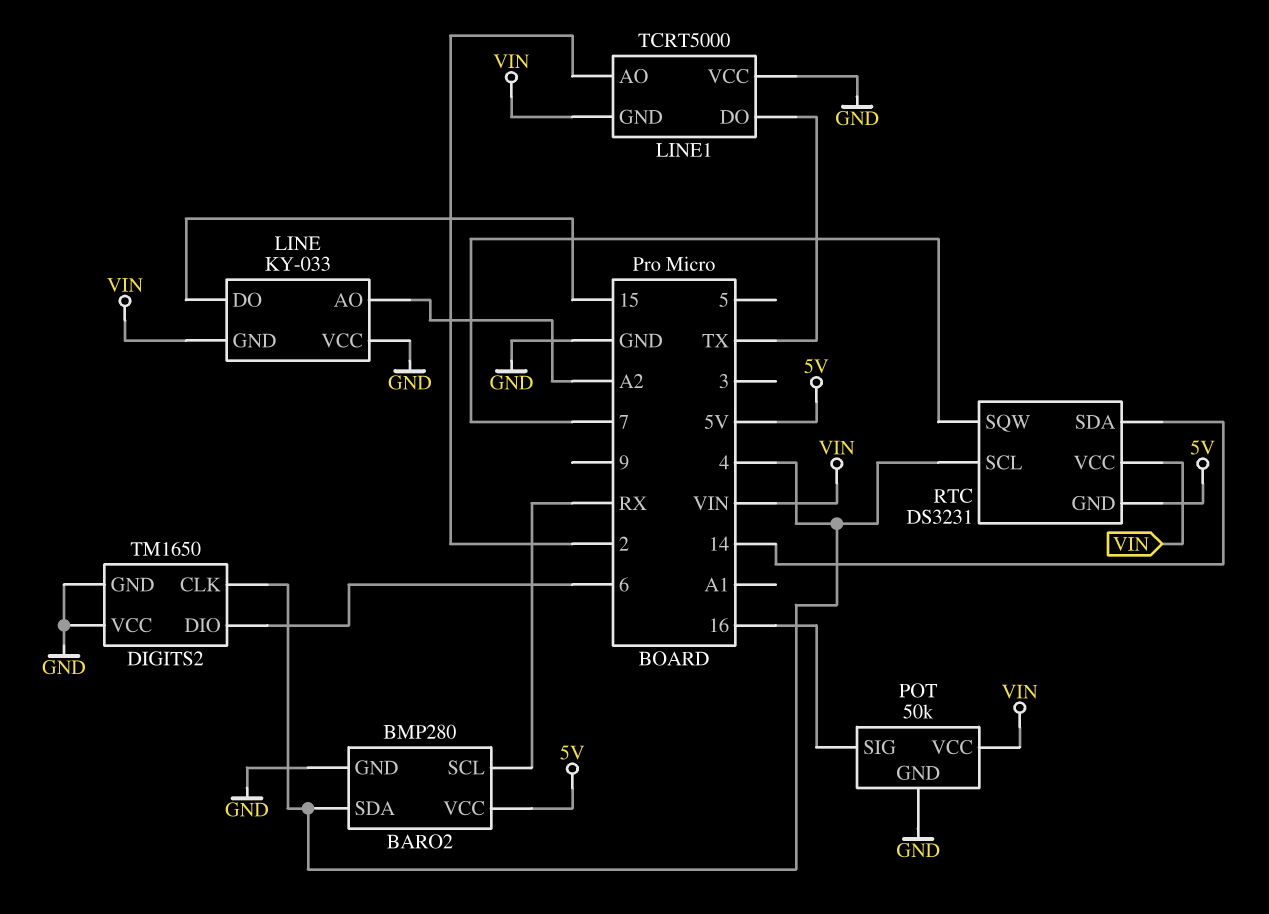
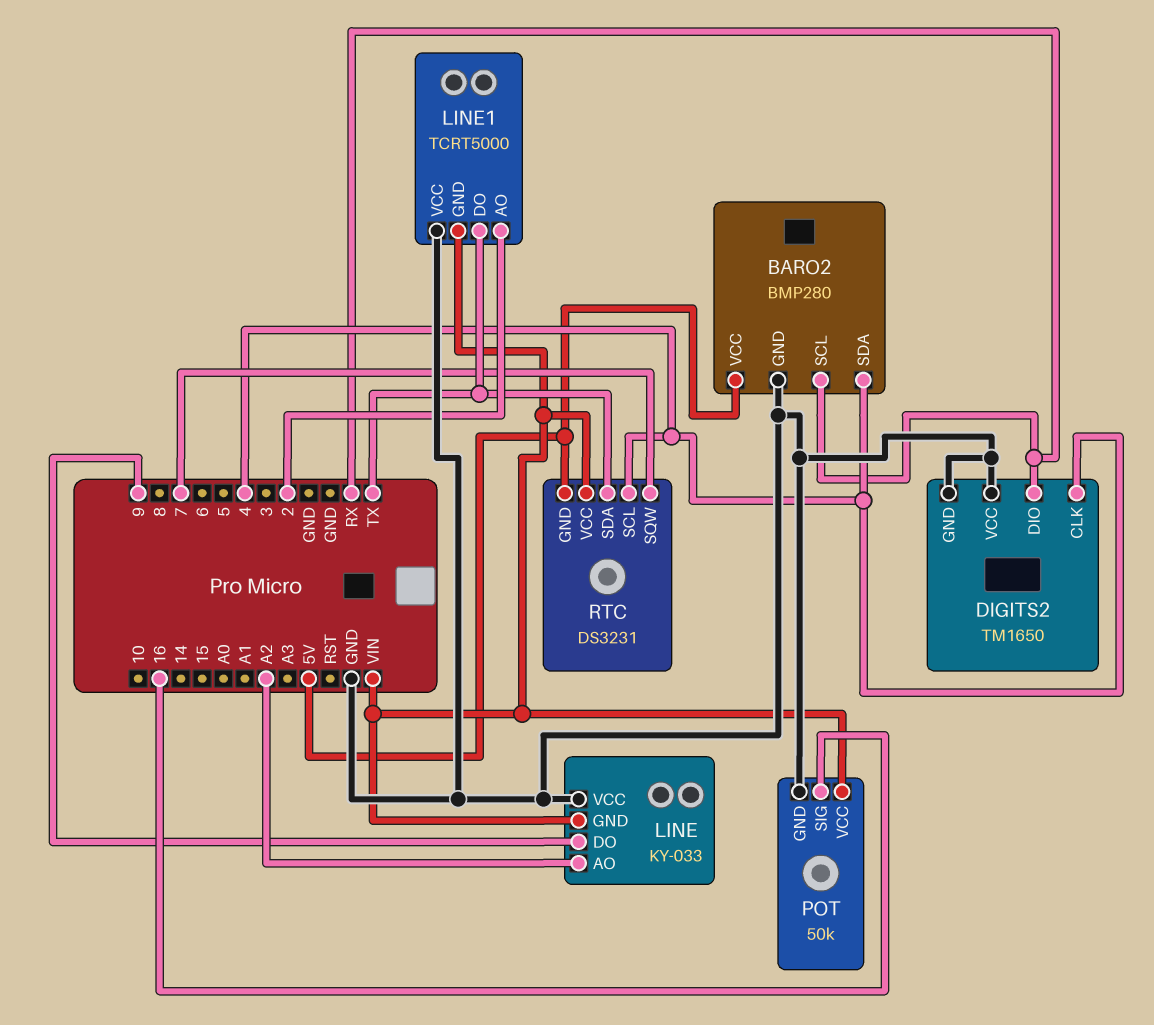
DIGITS2 pin DIO: 6 -> RX
LINE pin DO: 15 -> 9
RTC pin SDA: 14 -> TX

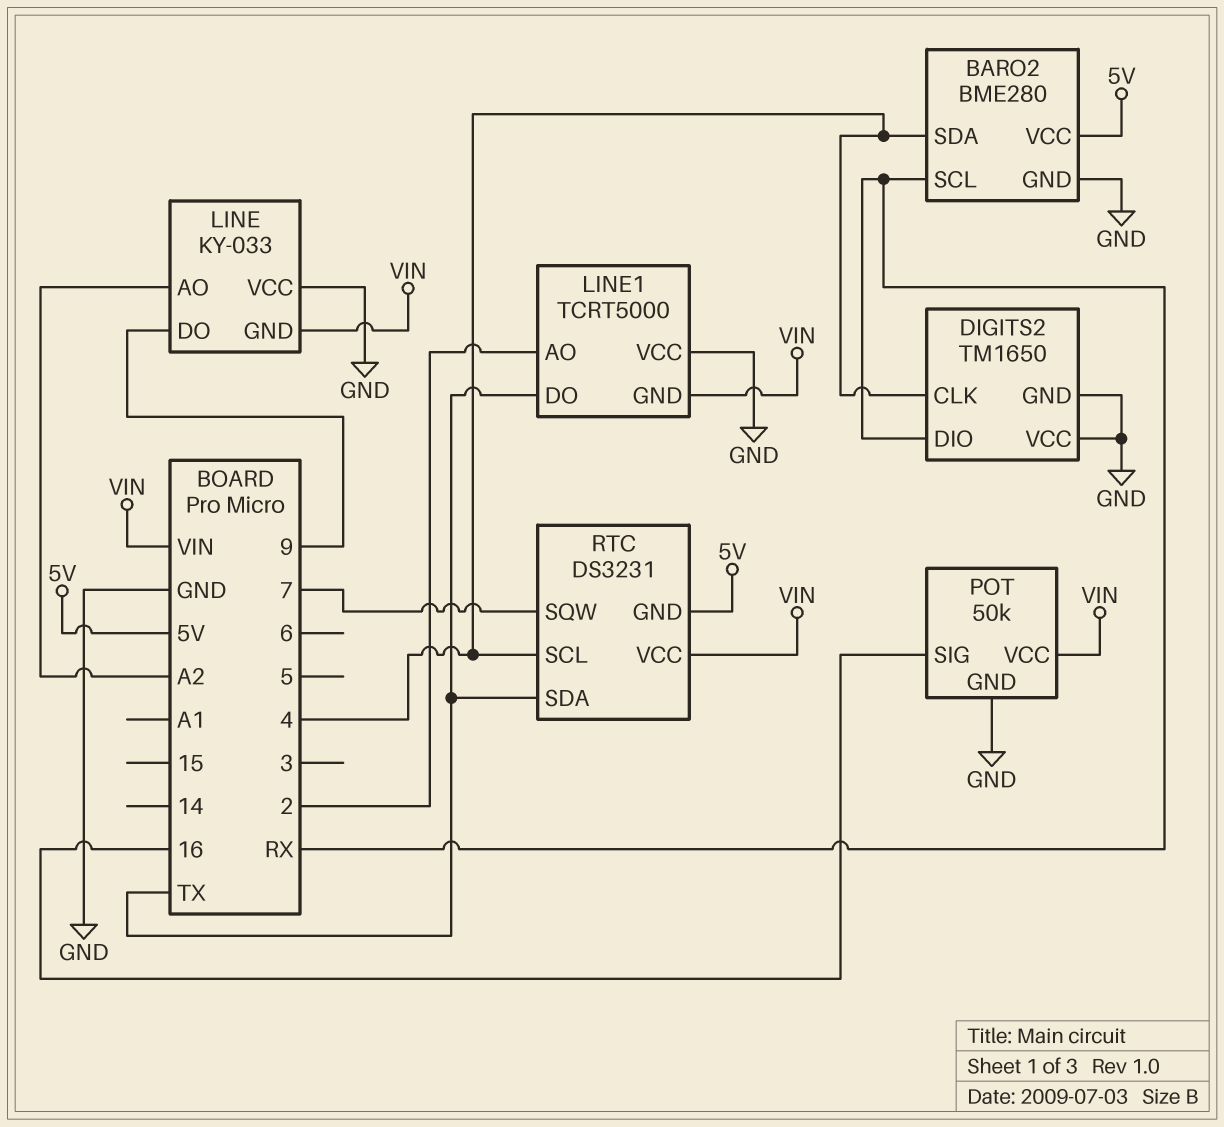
BARO2: BMP280 -> BME280

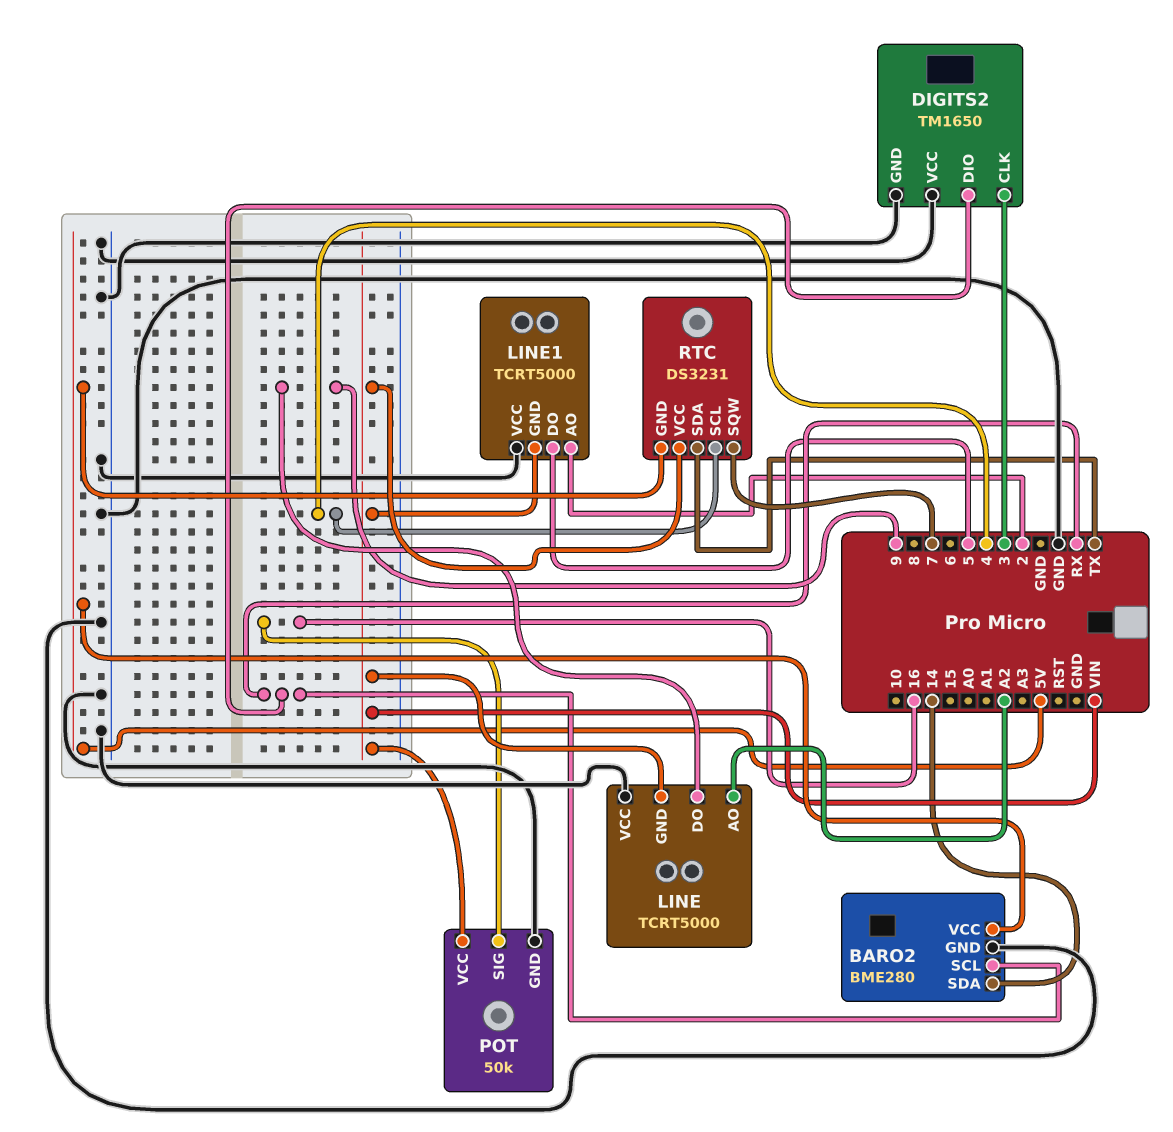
BARO2 pin SDA: 4 -> 14
DIGITS2 pin CLK: 4 -> 3
LINE: KY-033 -> TCRT5000
LINE1 pin DO: TX -> 5

